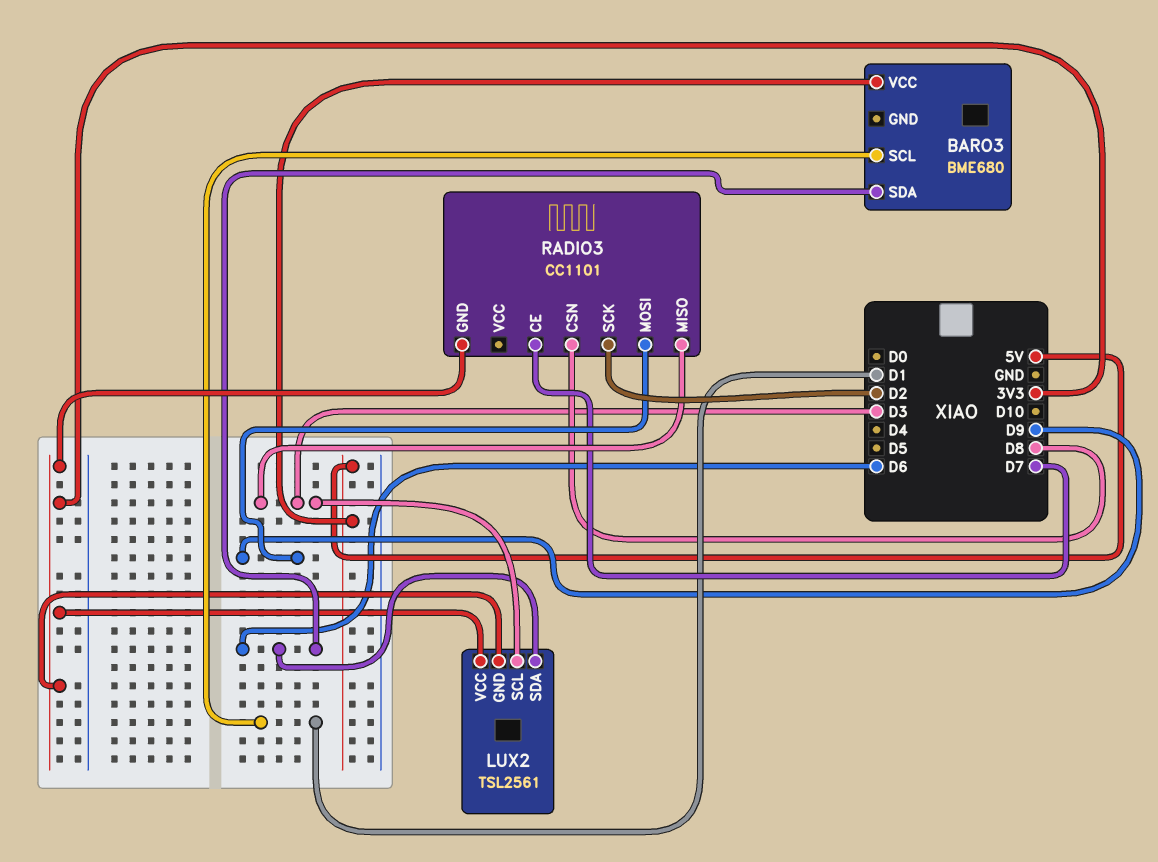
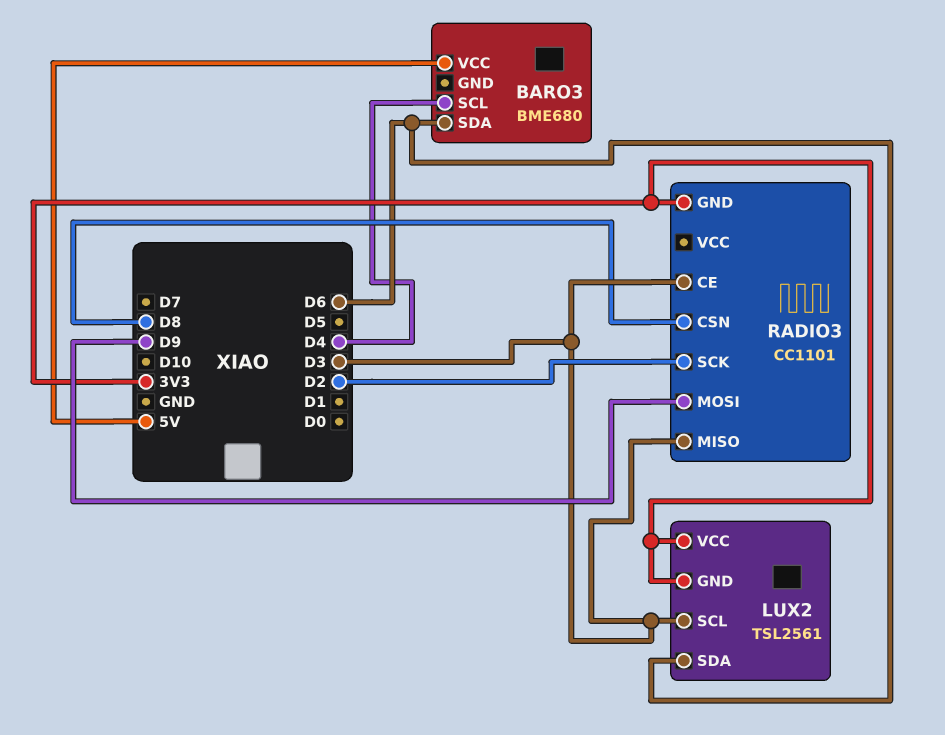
BARO3 pin SCL: D1 -> D4
RADIO3 pin CE: D7 -> D3

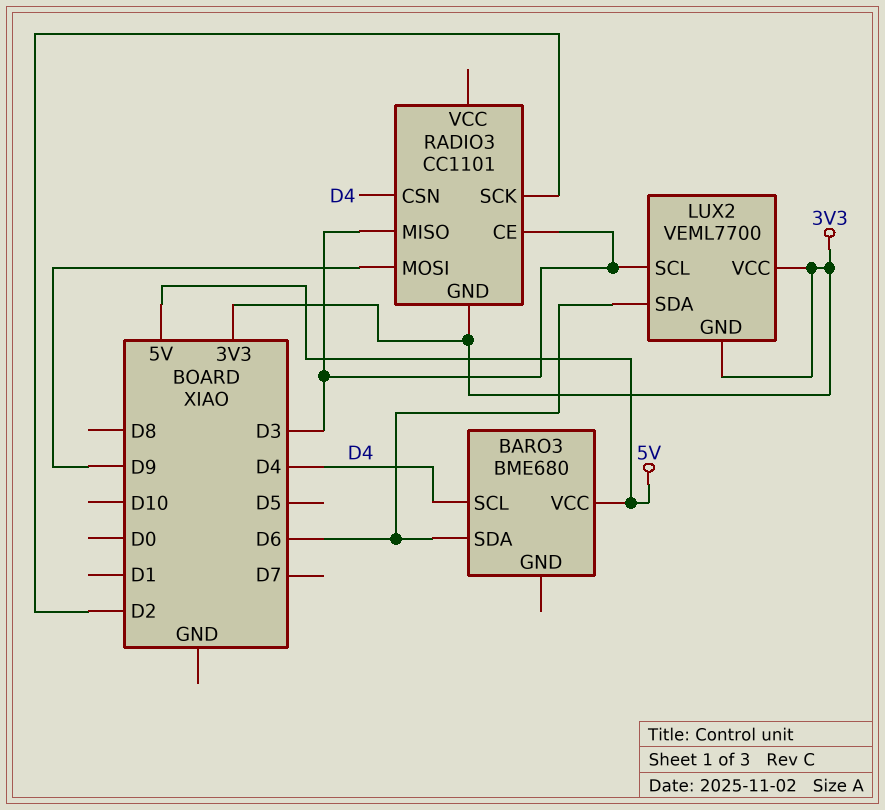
LUX2: TSL2561 -> VEML7700
RADIO3 pin CSN: D8 -> D4

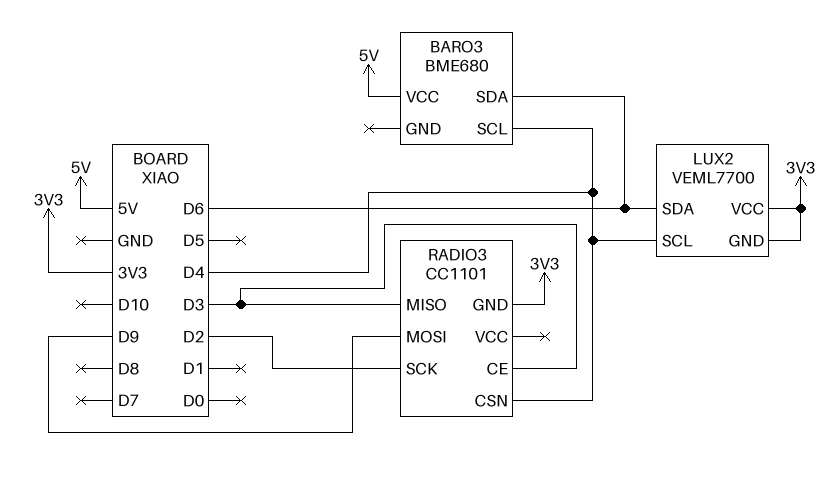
LUX2 pin SCL: D3 -> D4

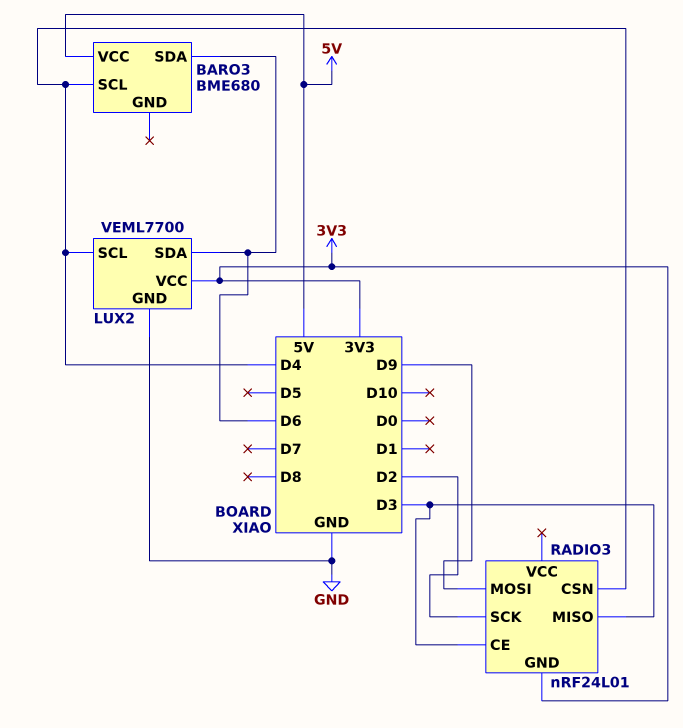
LUX2 pin GND: 3V3 -> GND
RADIO3: CC1101 -> nRF24L01

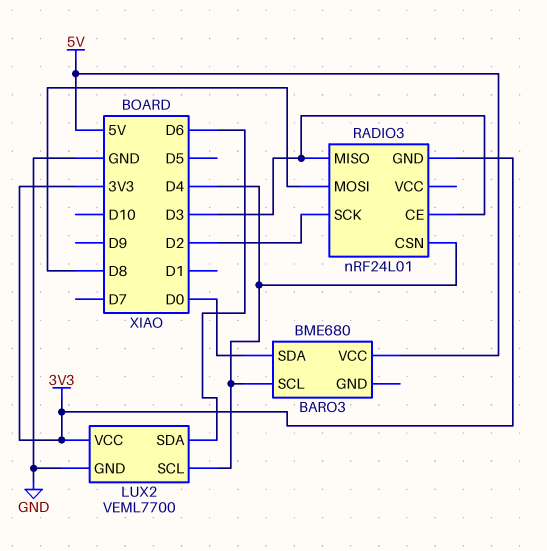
BARO3 pin SDA: D6 -> D0
RADIO3 pin MOSI: D9 -> D8

